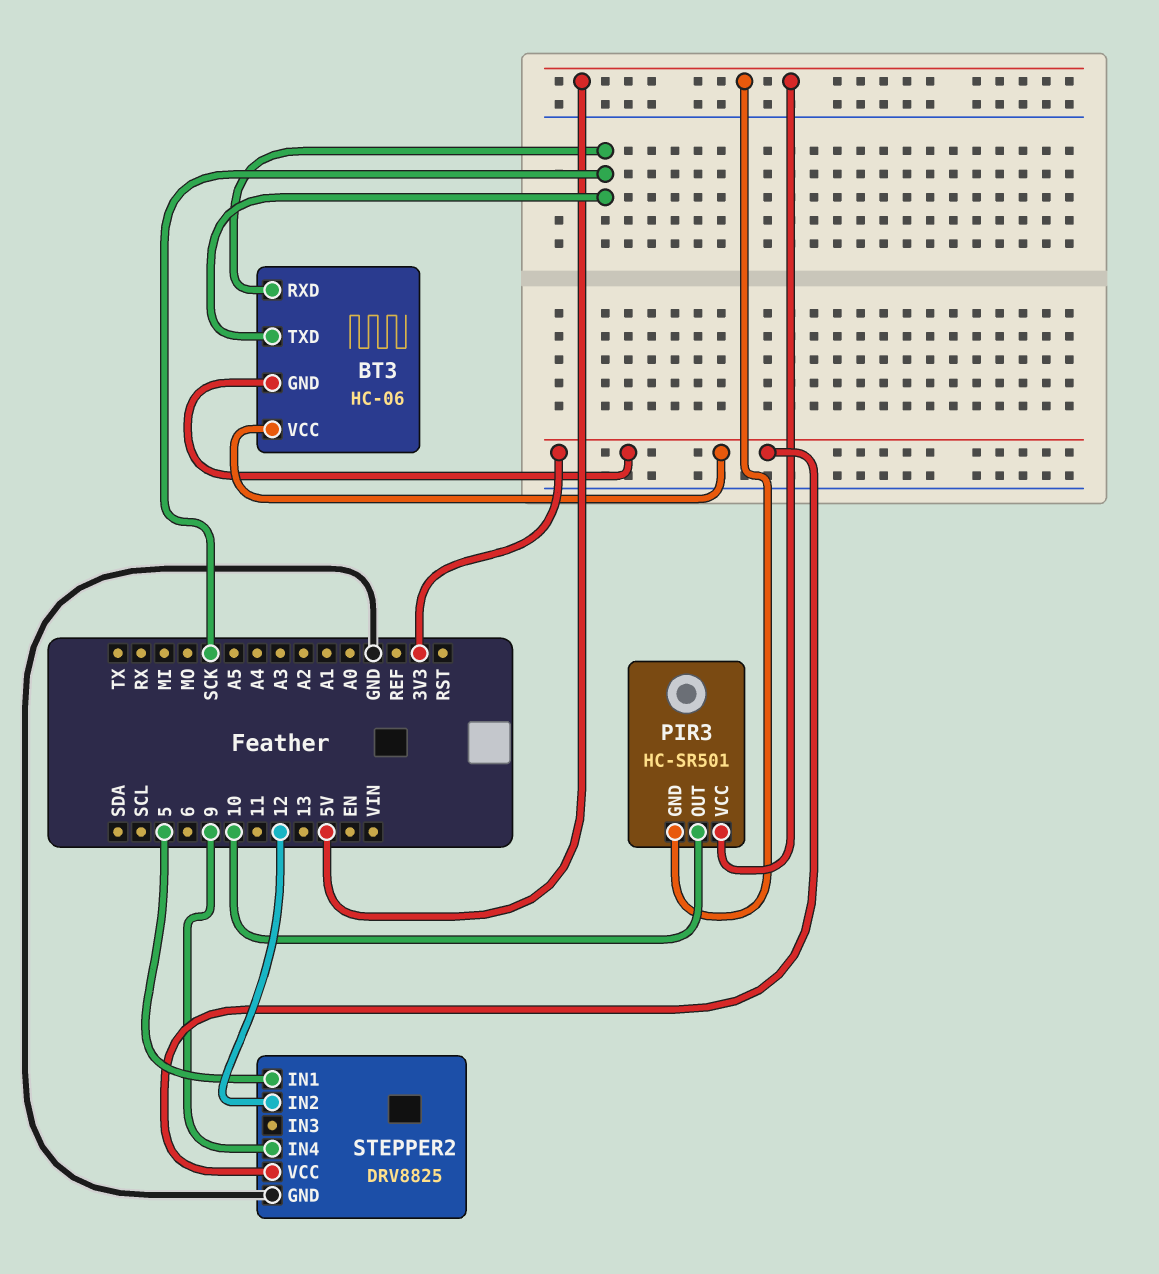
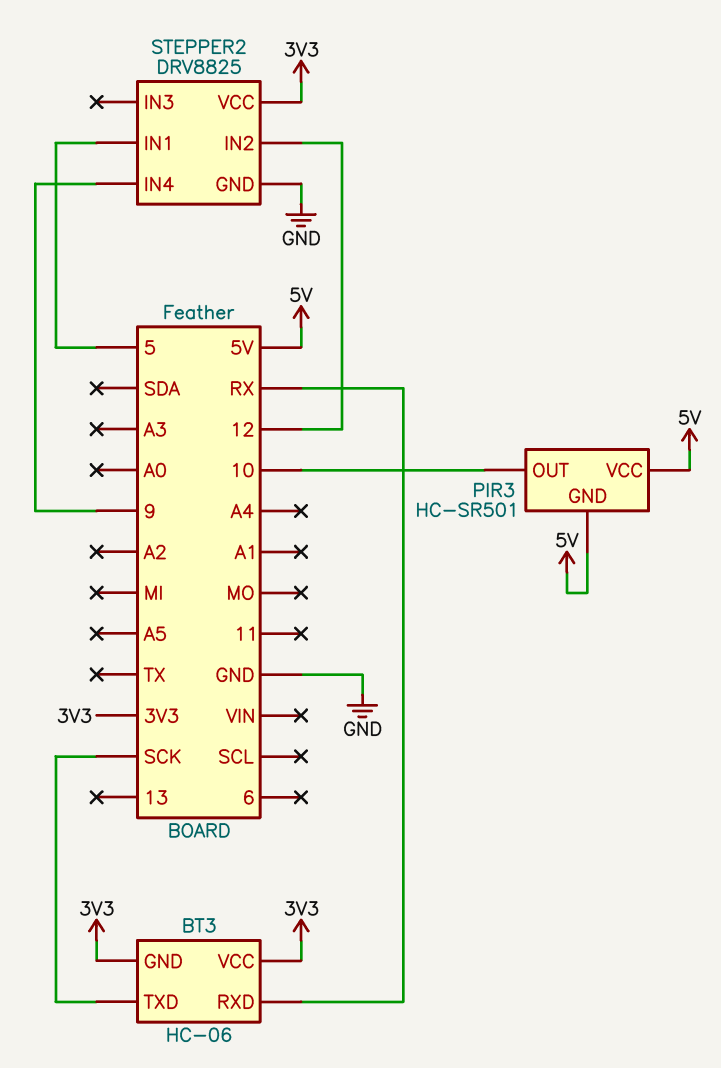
BT3 pin RXD: SCK -> RX

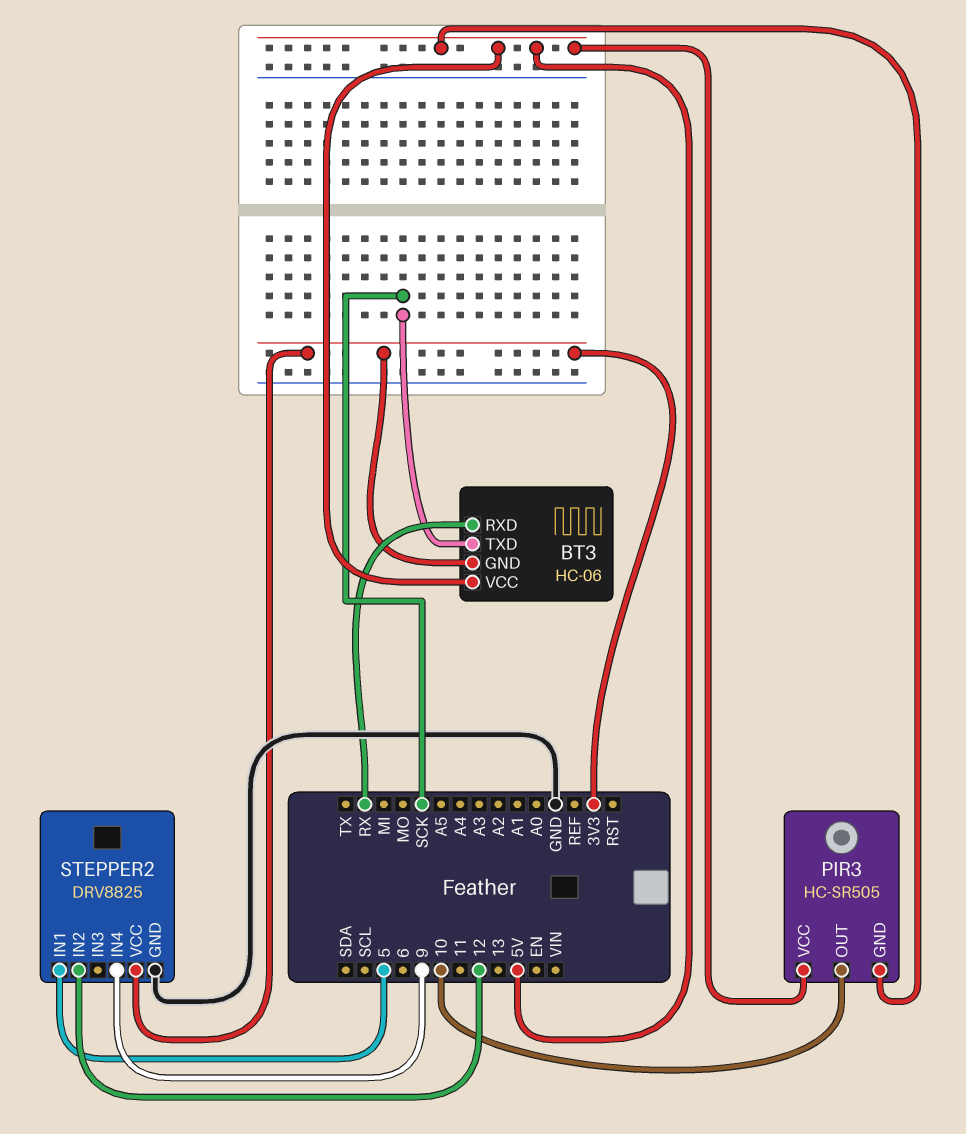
BT3 pin VCC: 3V3 -> 5V
PIR3: HC-SR501 -> HC-SR505

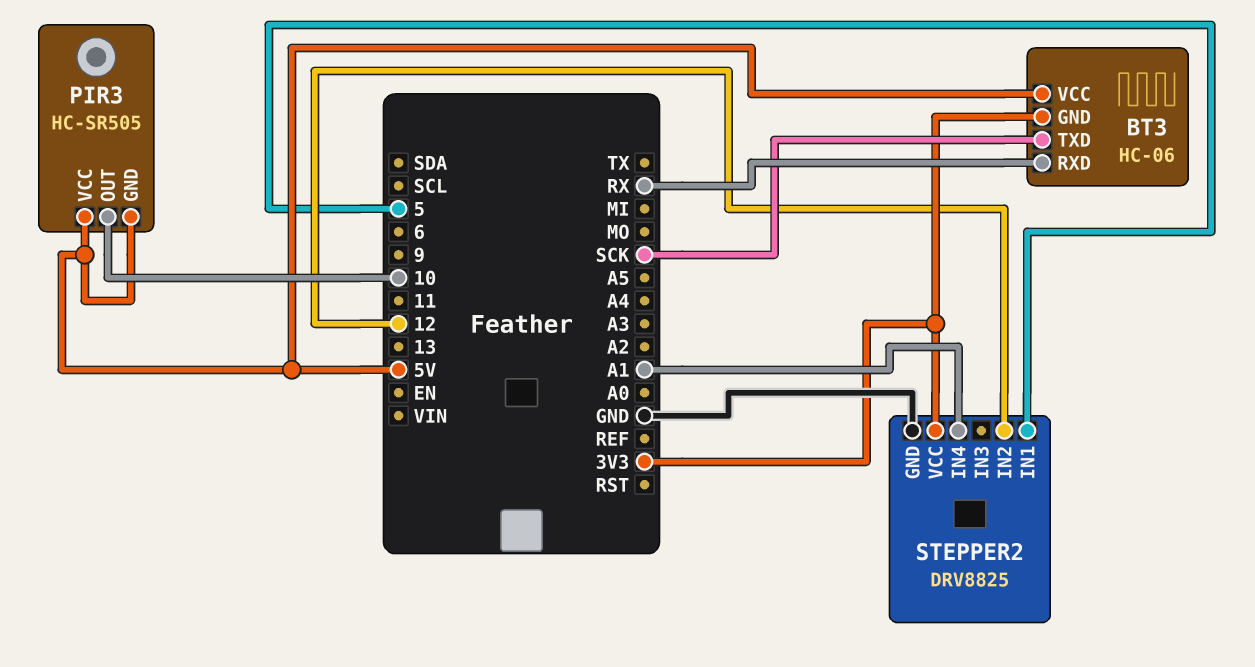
STEPPER2 pin IN4: 9 -> A1

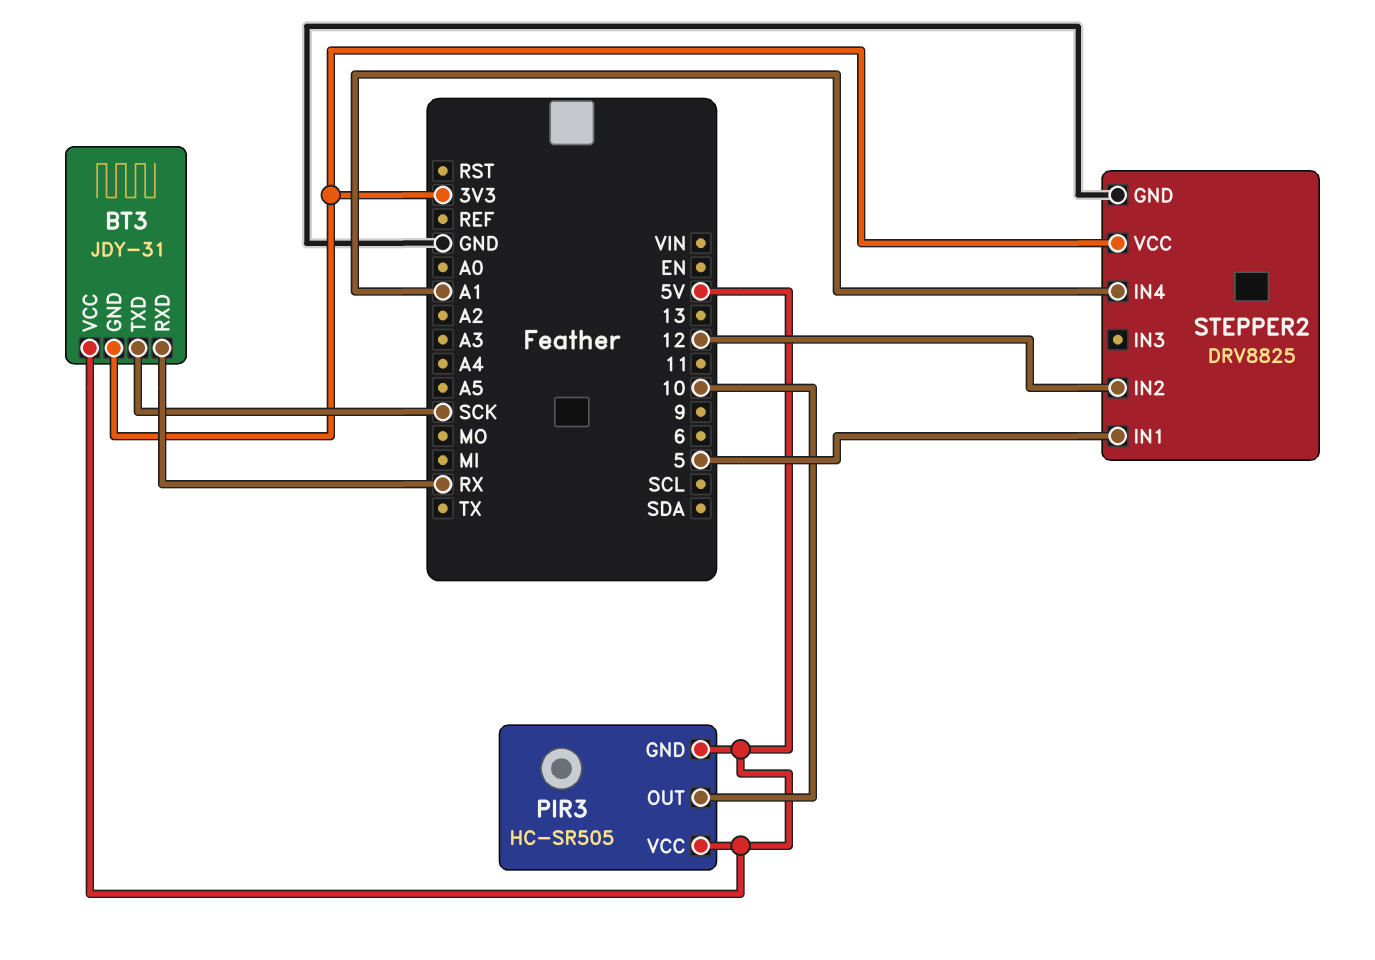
BT3: HC-06 -> JDY-31

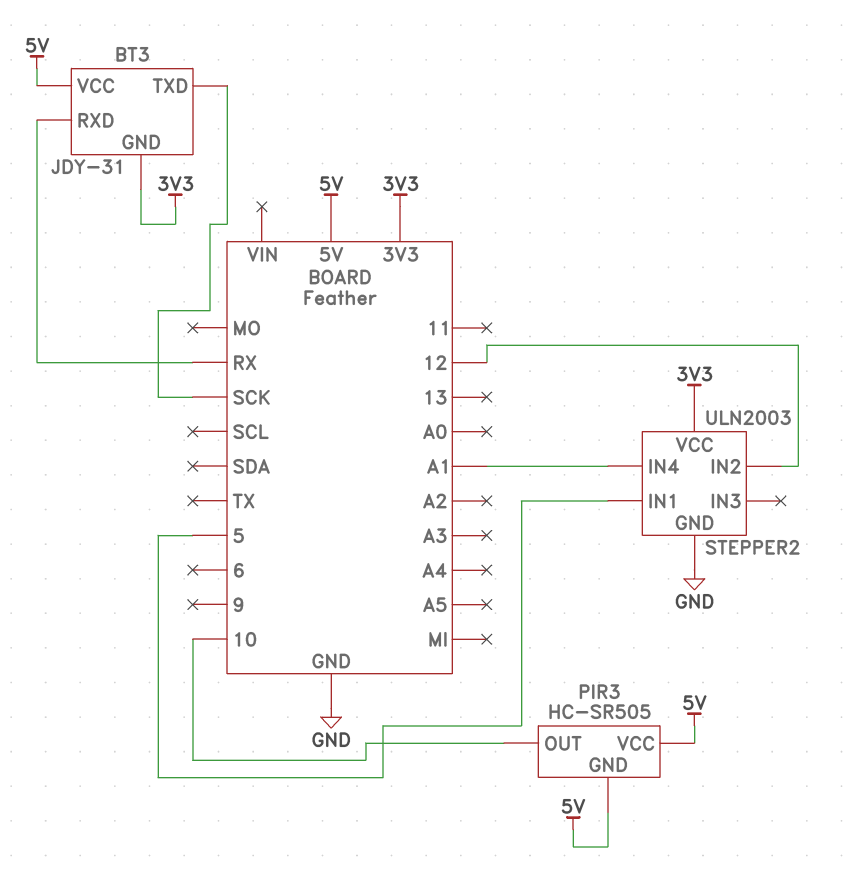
STEPPER2: DRV8825 -> ULN2003

